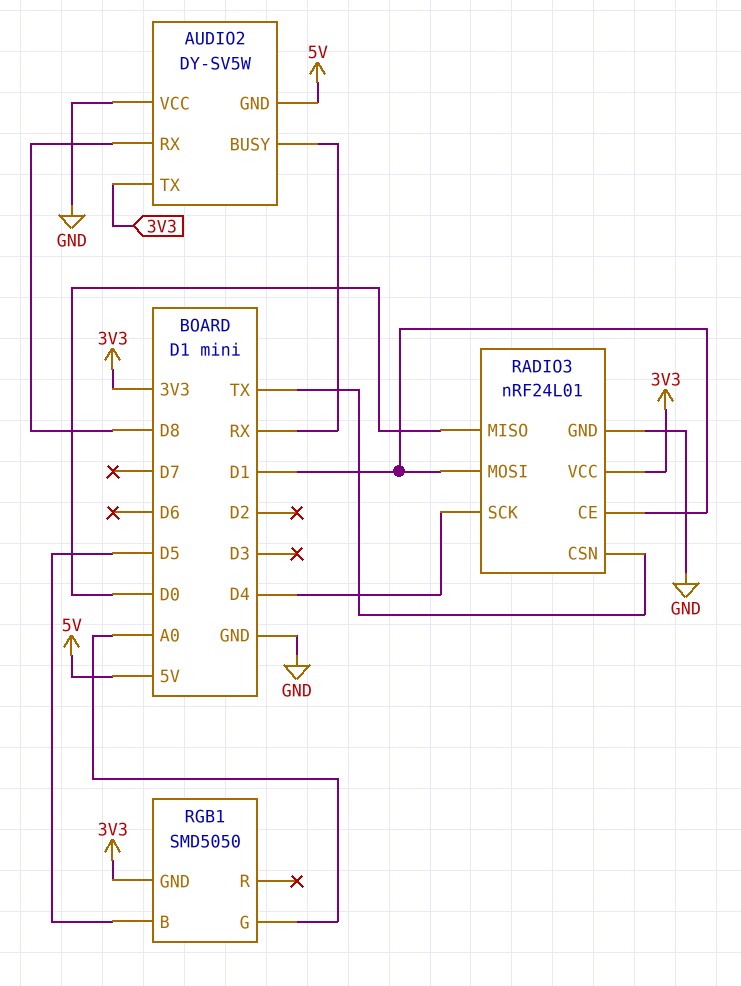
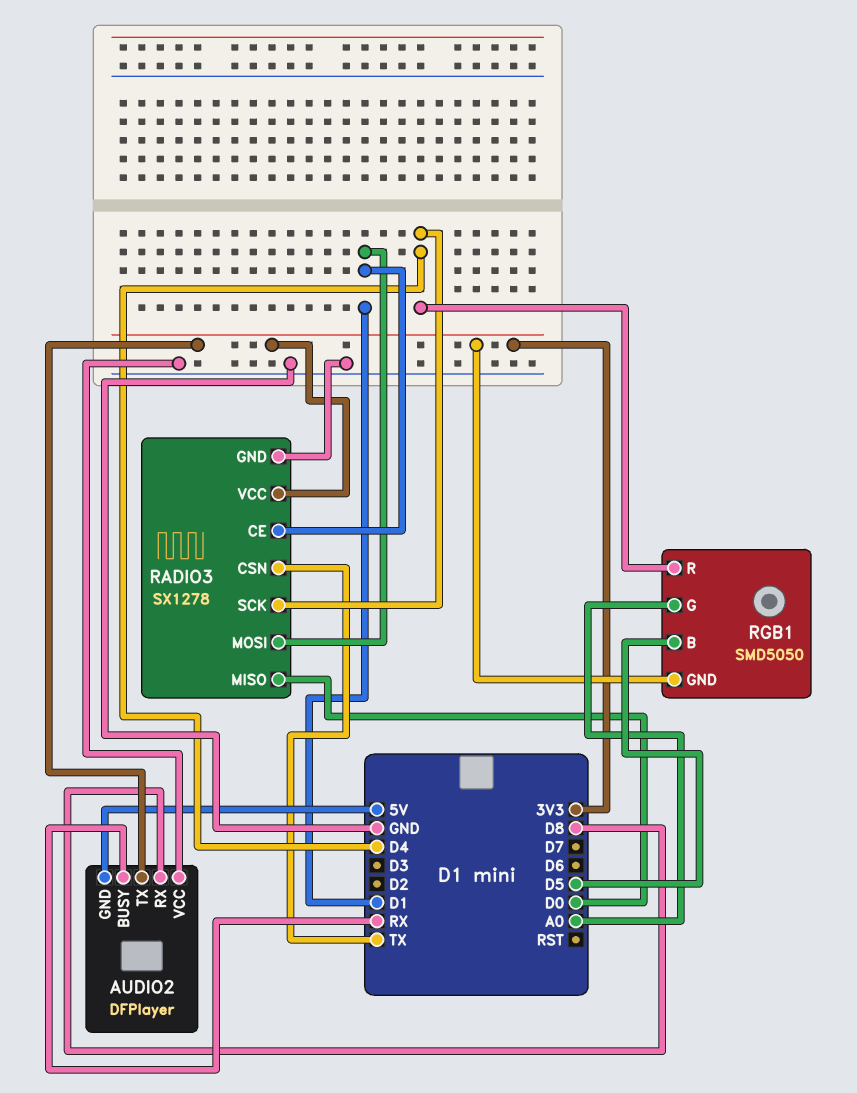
AUDIO2: DY-SV5W -> DFPlayer
RADIO3: nRF24L01 -> SX1278
RGB1 pin R: none -> D4

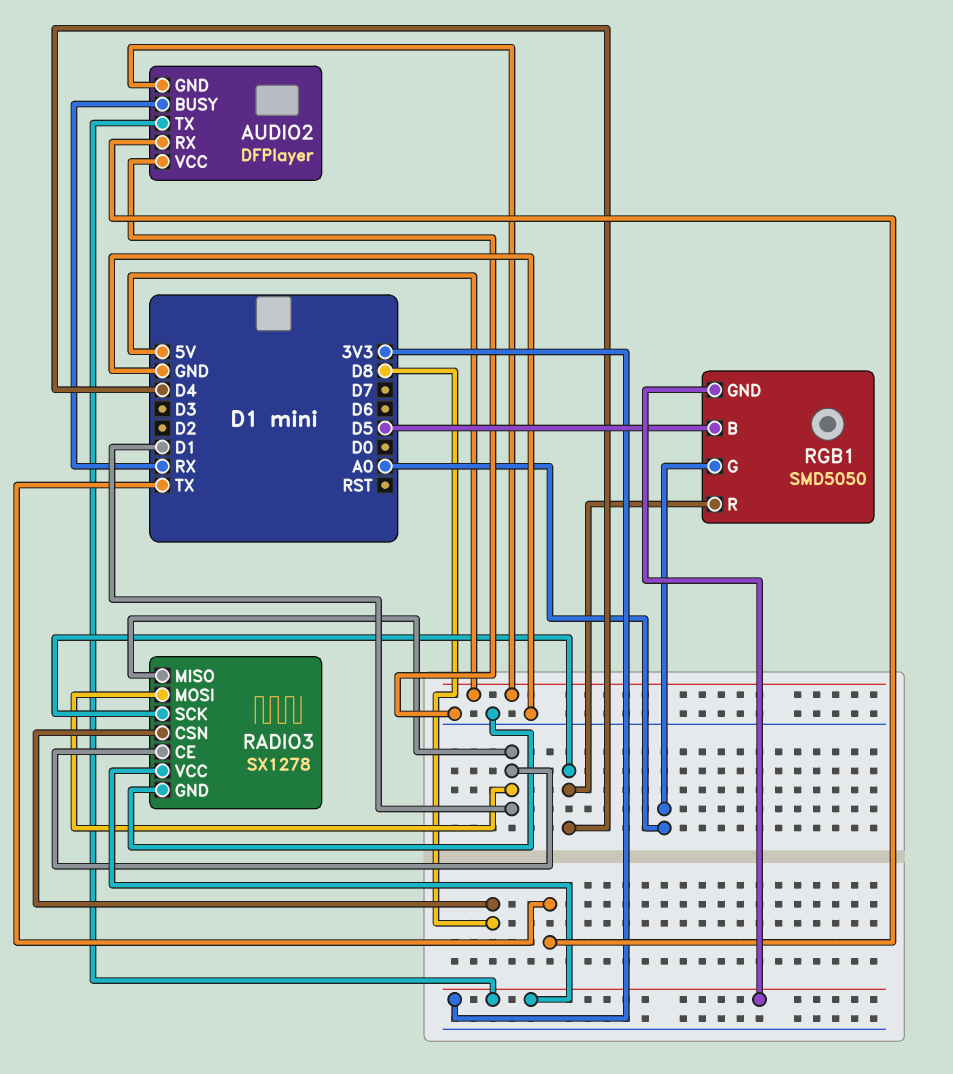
AUDIO2 pin RX: D8 -> TX
RADIO3 pin CSN: TX -> D8
RADIO3 pin MISO: D0 -> D1

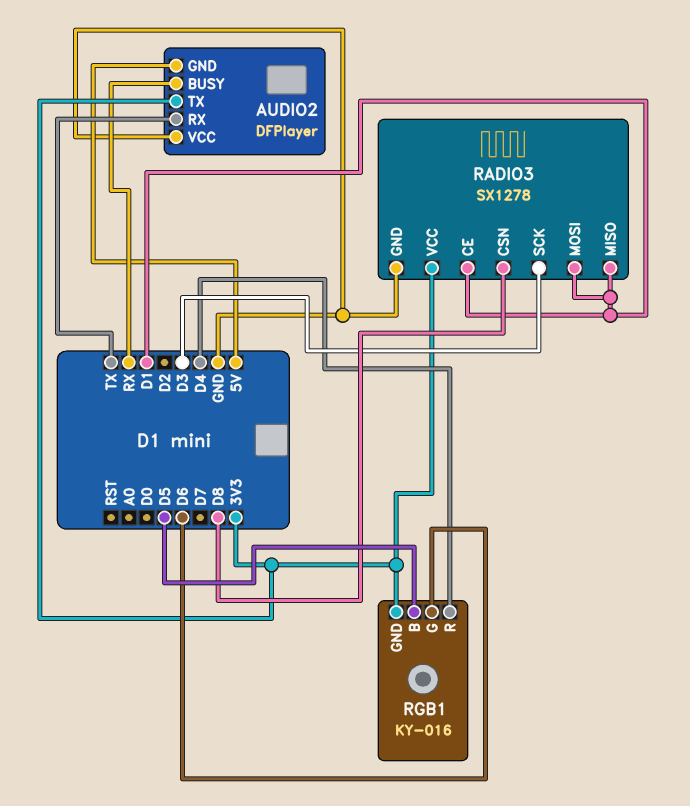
RADIO3 pin SCK: D4 -> D3
RGB1: SMD5050 -> KY-016
RGB1 pin G: A0 -> D6

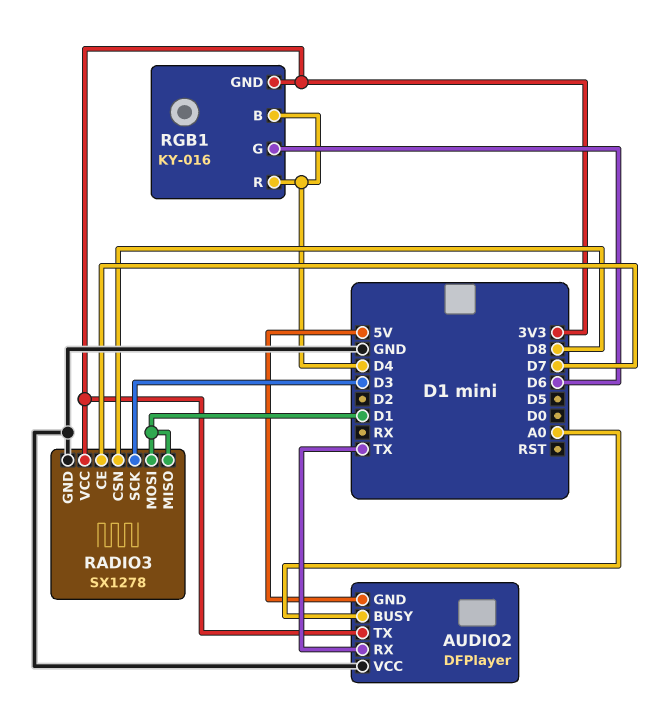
AUDIO2 pin BUSY: RX -> A0
RADIO3 pin CE: D1 -> D7
RGB1 pin B: D5 -> D4

